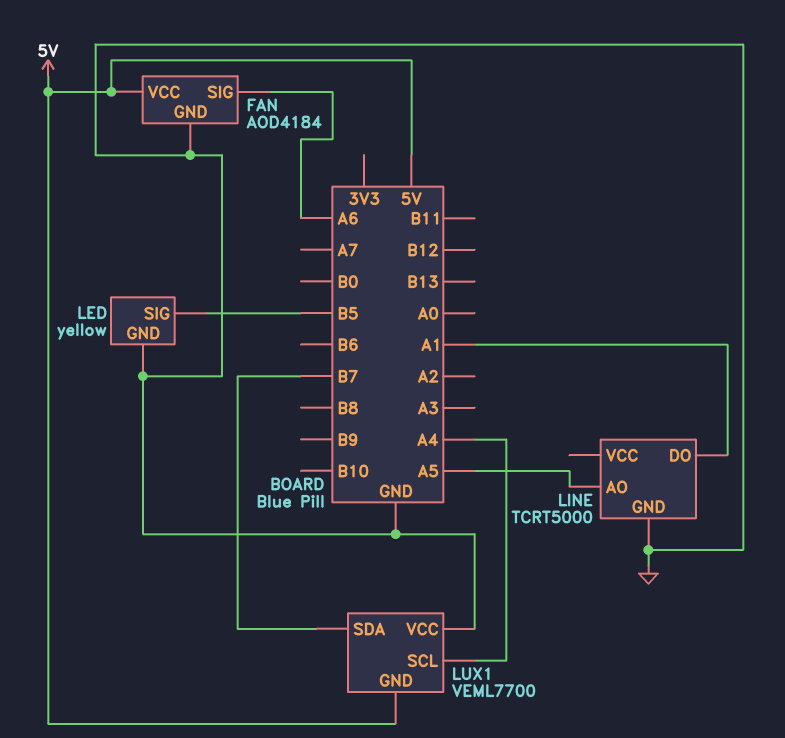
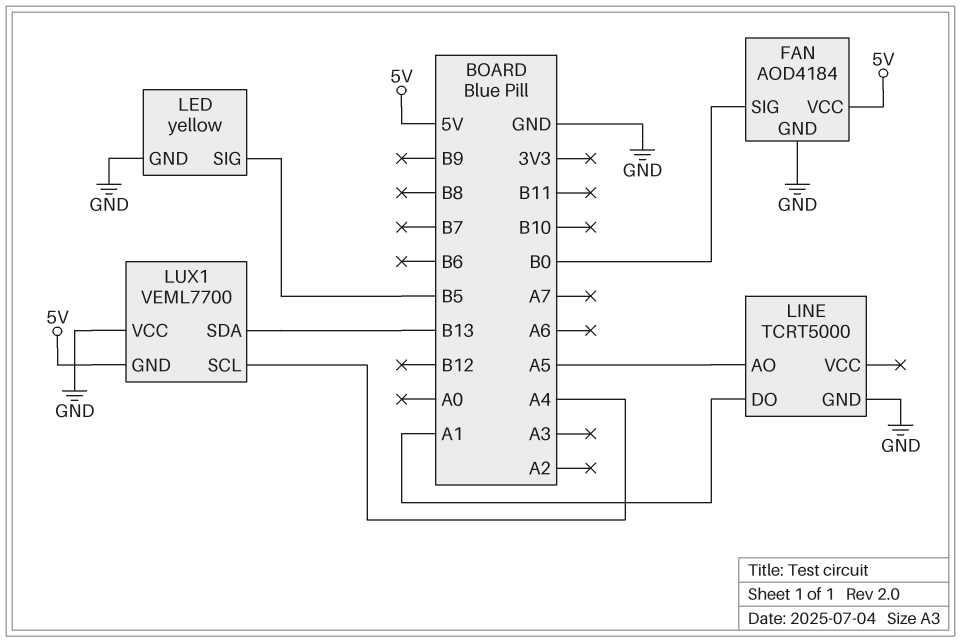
FAN pin SIG: A6 -> B0
LUX1 pin SDA: B7 -> B13

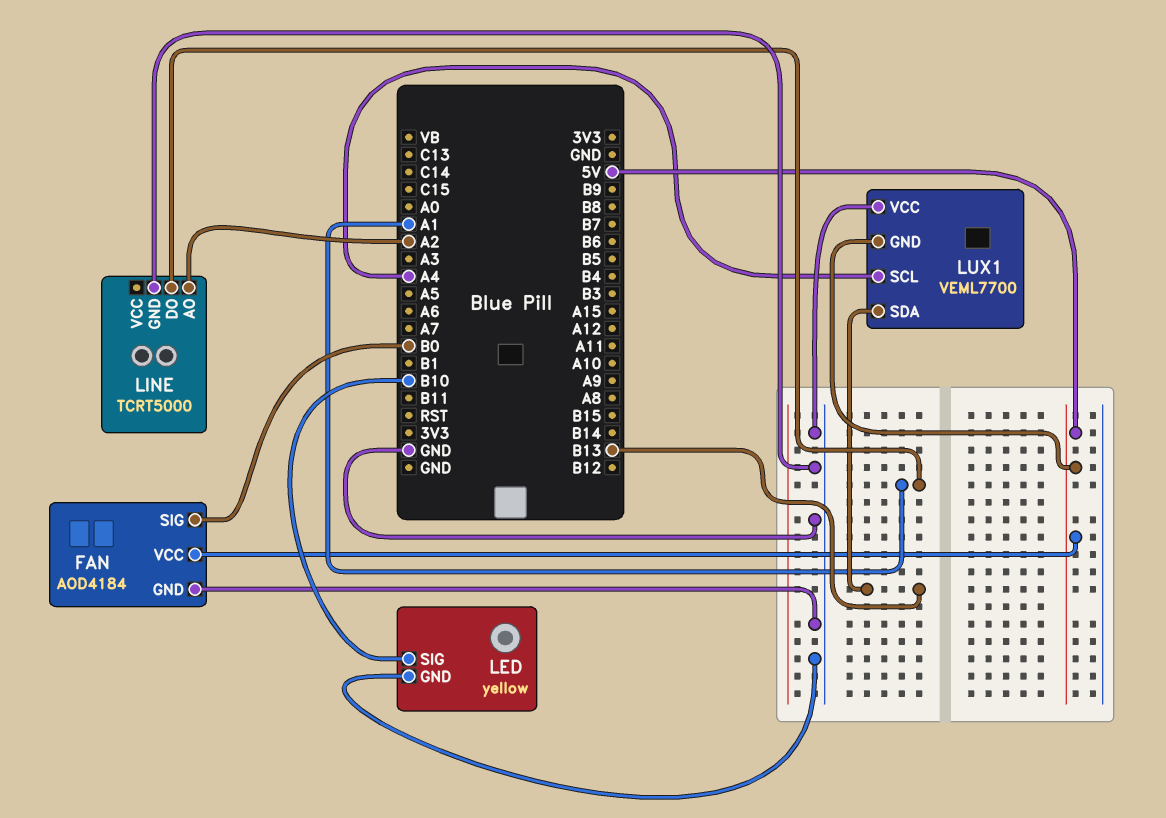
LED pin SIG: B5 -> B10
LINE pin AO: A5 -> A2

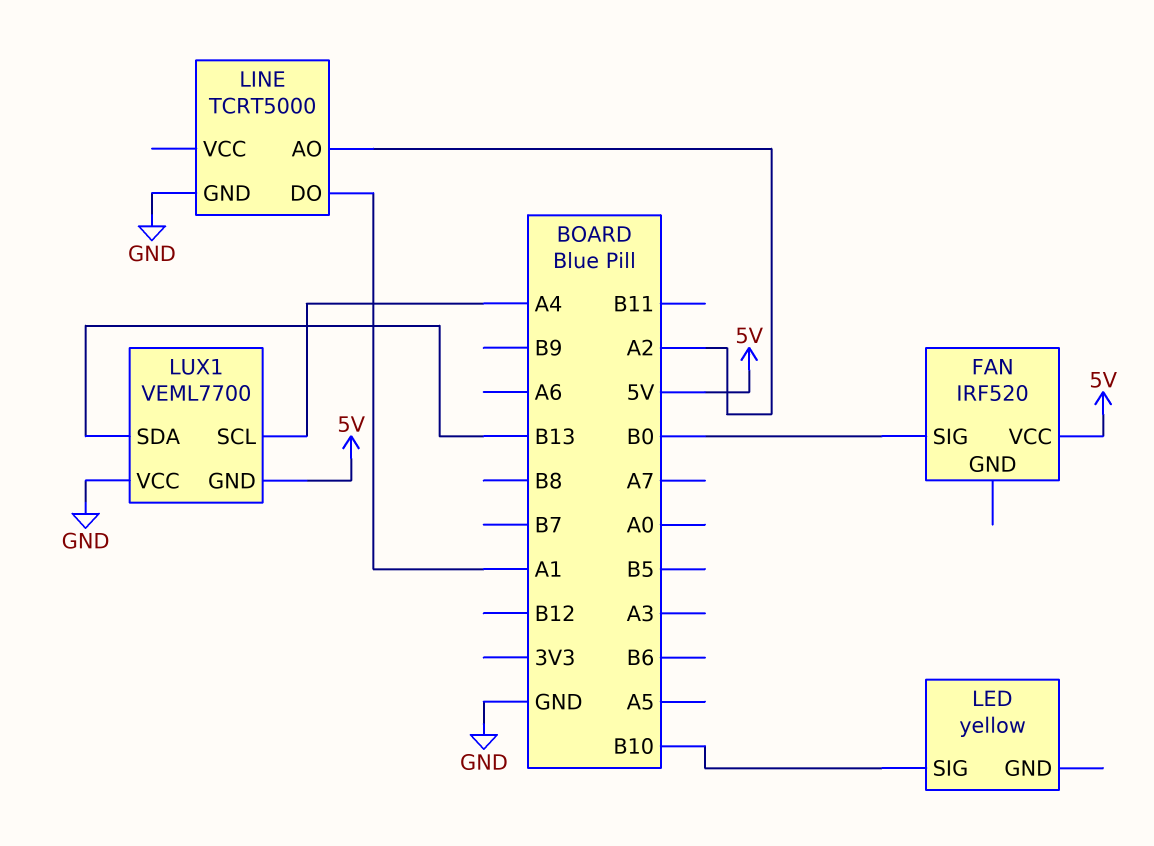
FAN: AOD4184 -> IRF520
FAN pin GND: GND -> none
LED pin GND: GND -> none

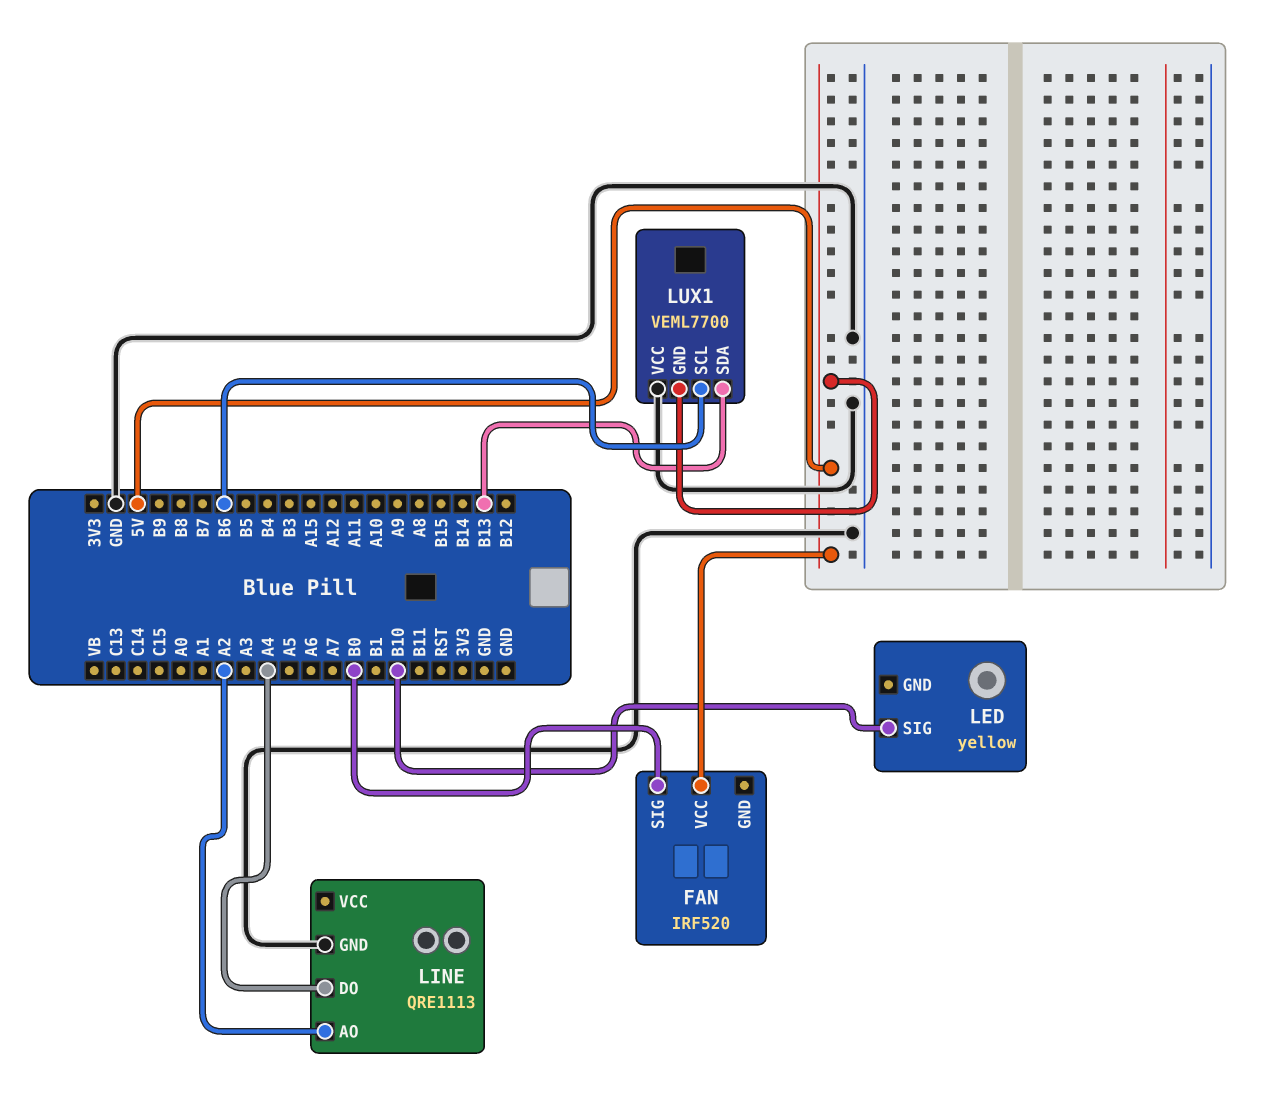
LINE: TCRT5000 -> QRE1113
LINE pin DO: A1 -> A4
LUX1 pin SCL: A4 -> B6

